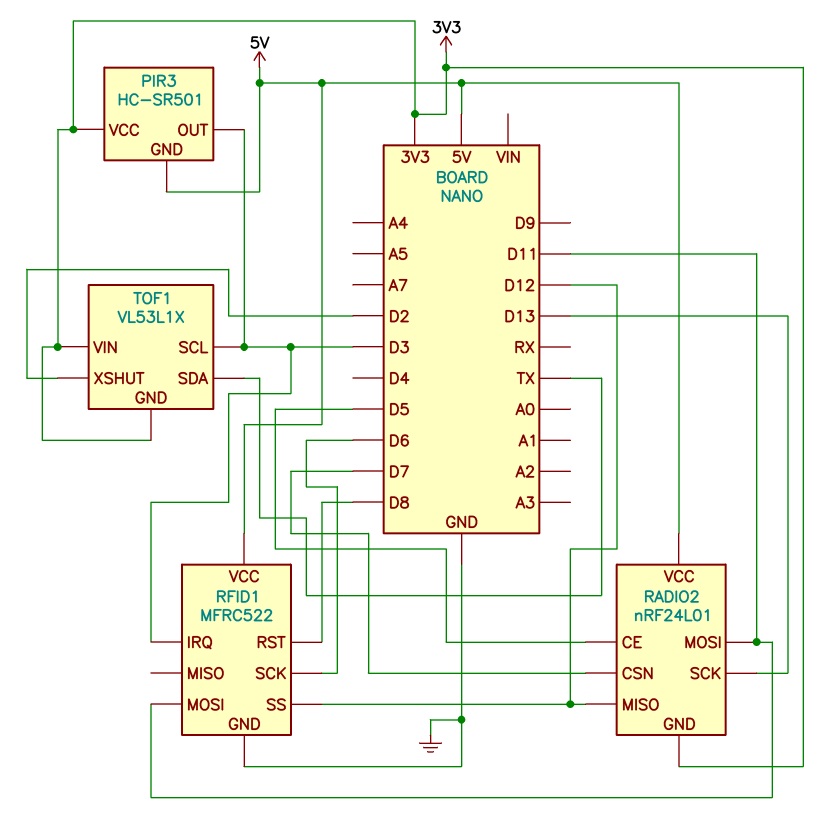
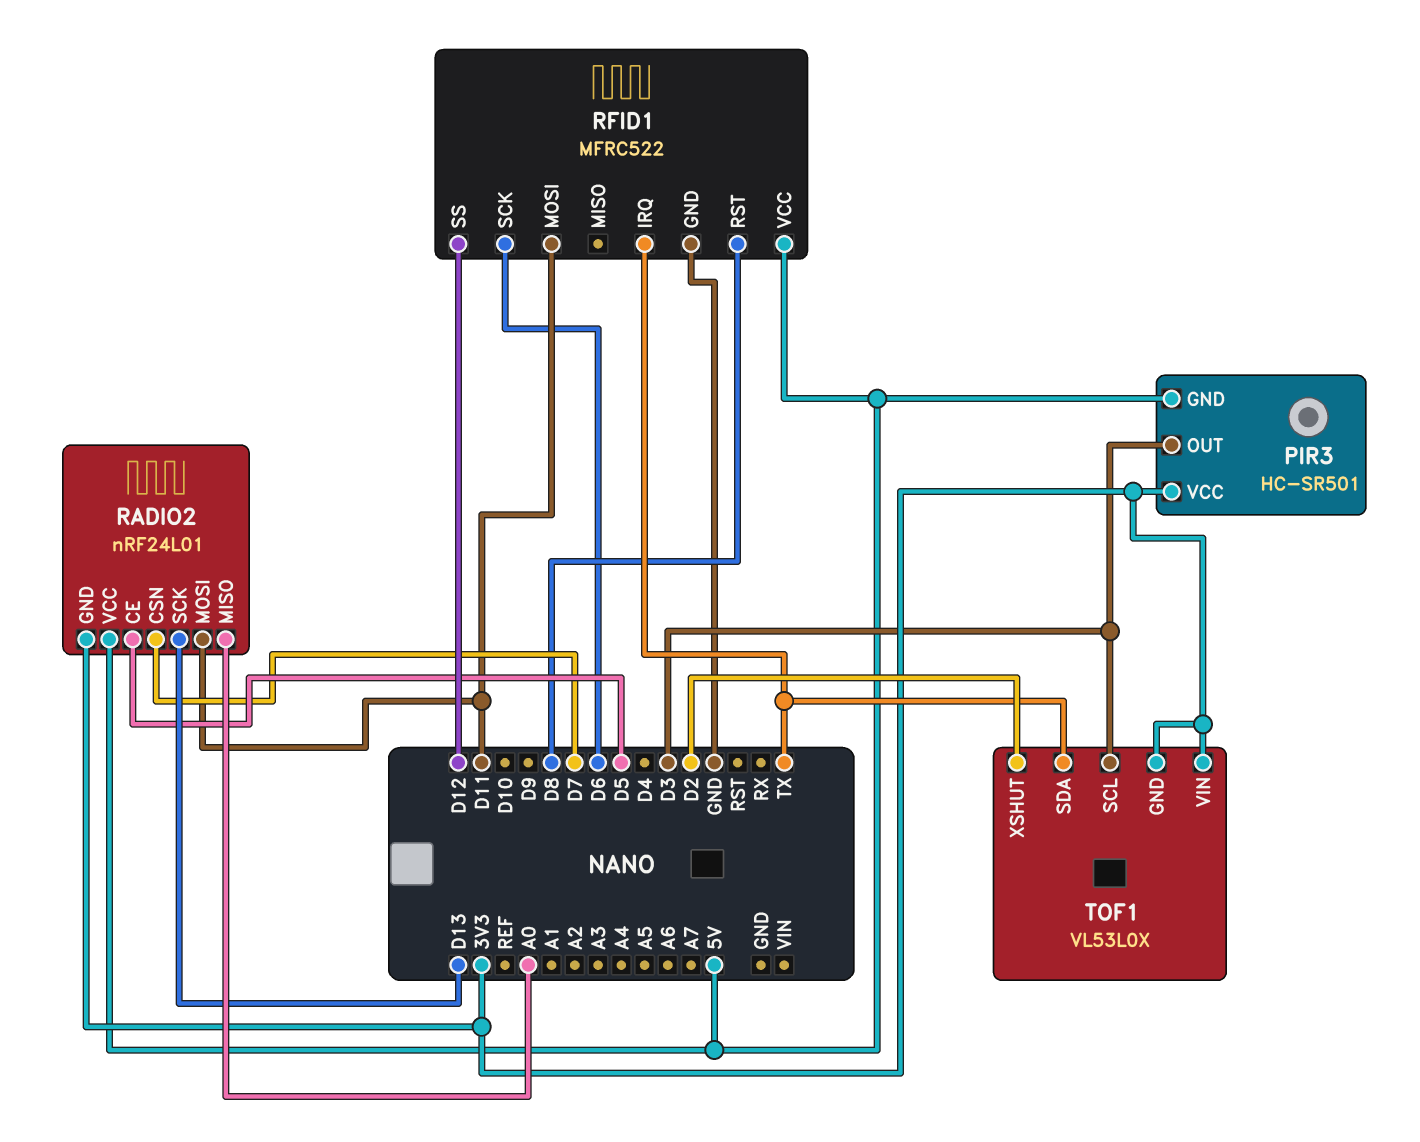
RADIO2 pin MISO: D12 -> A0
RFID1 pin IRQ: D3 -> TX
TOF1: VL53L1X -> VL53L0X

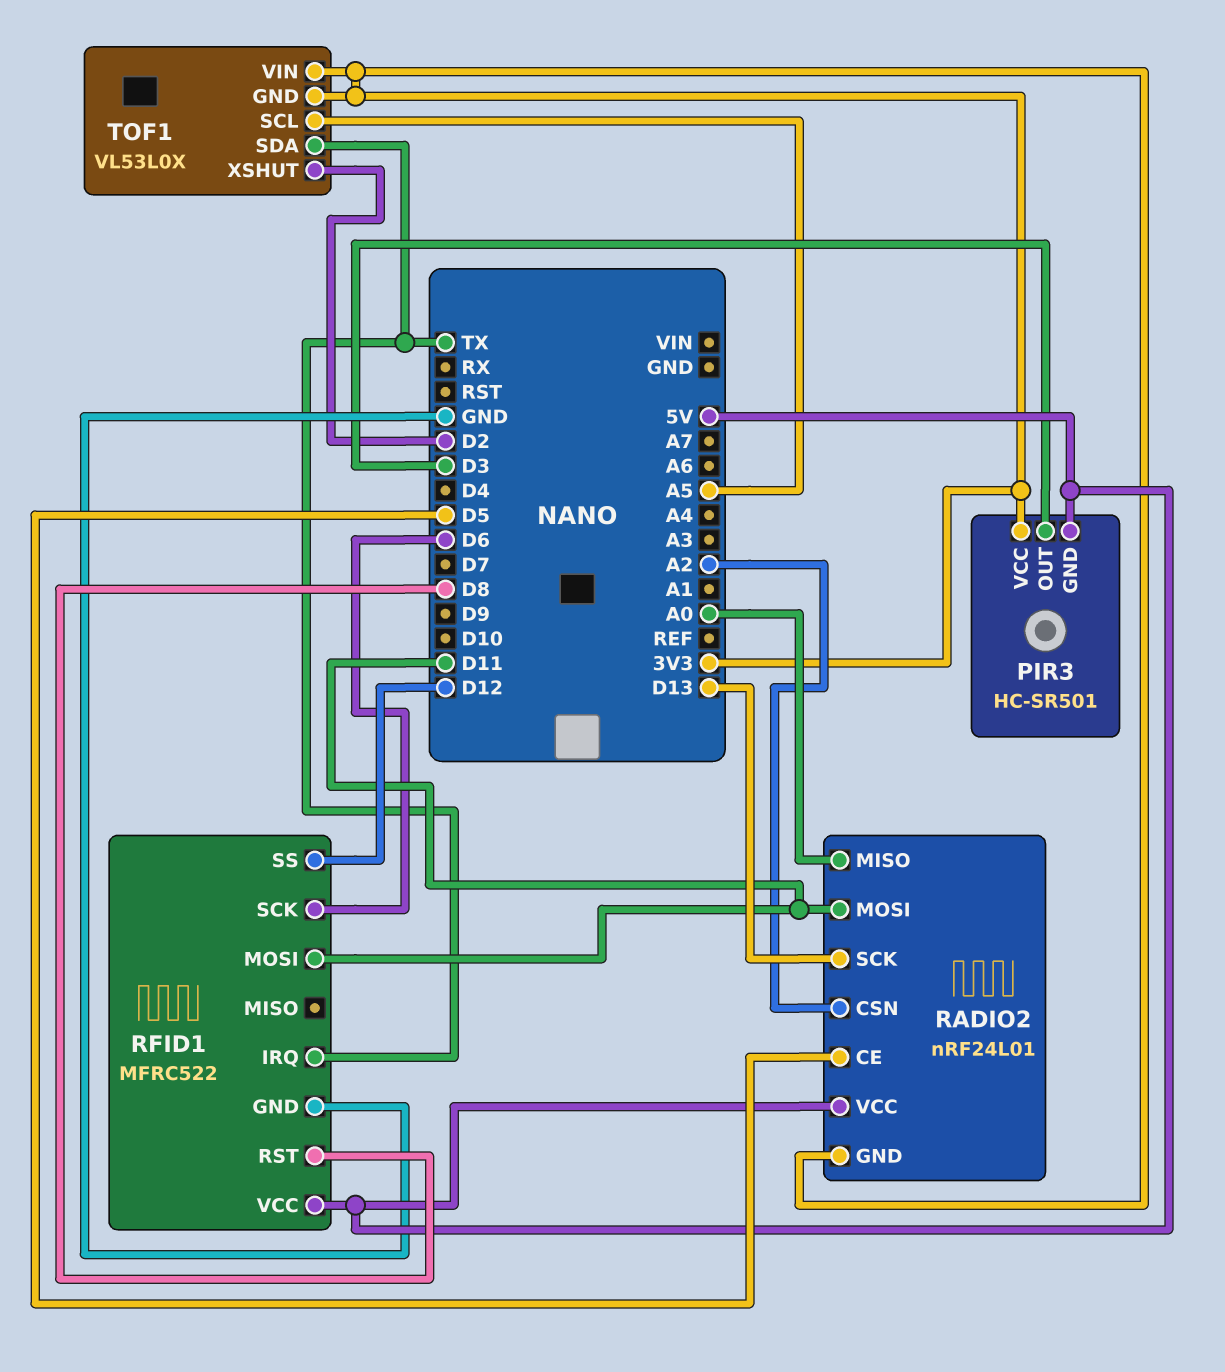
RADIO2 pin CSN: D7 -> A2
TOF1 pin SCL: D3 -> A5

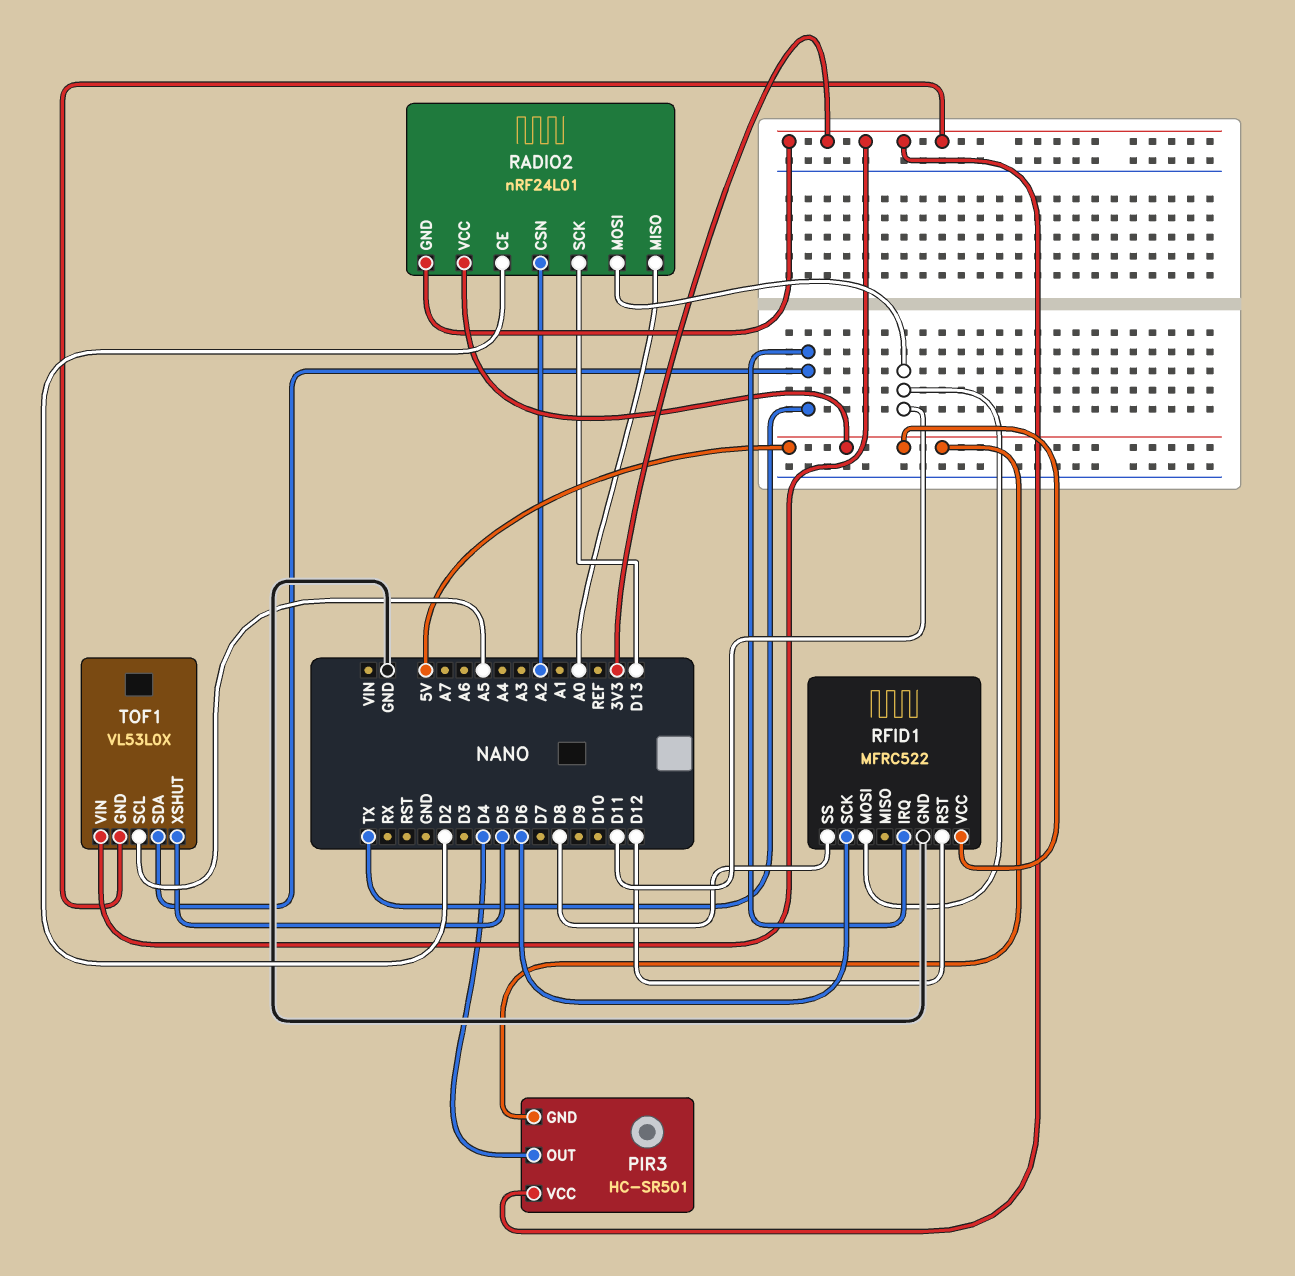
PIR3 pin OUT: D3 -> D4
RADIO2 pin CE: D5 -> D2
RFID1 pin RST: D8 -> D12
RFID1 pin SS: D12 -> D8
TOF1 pin XSHUT: D2 -> D5

